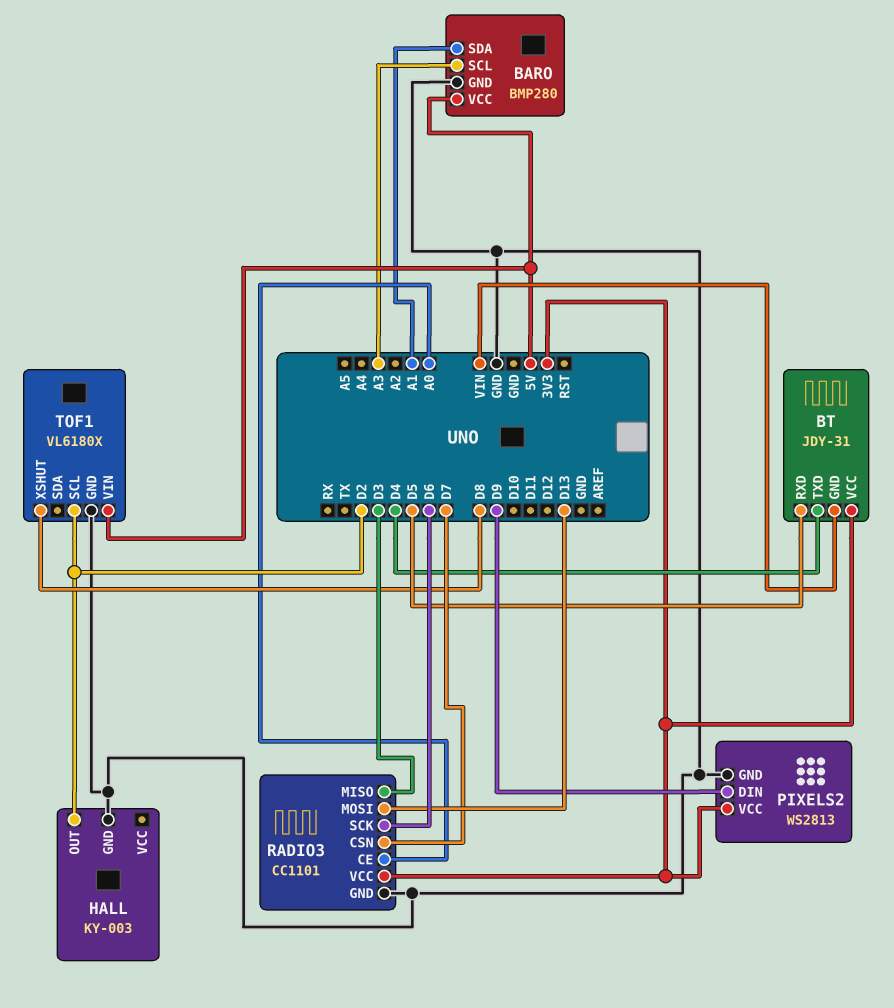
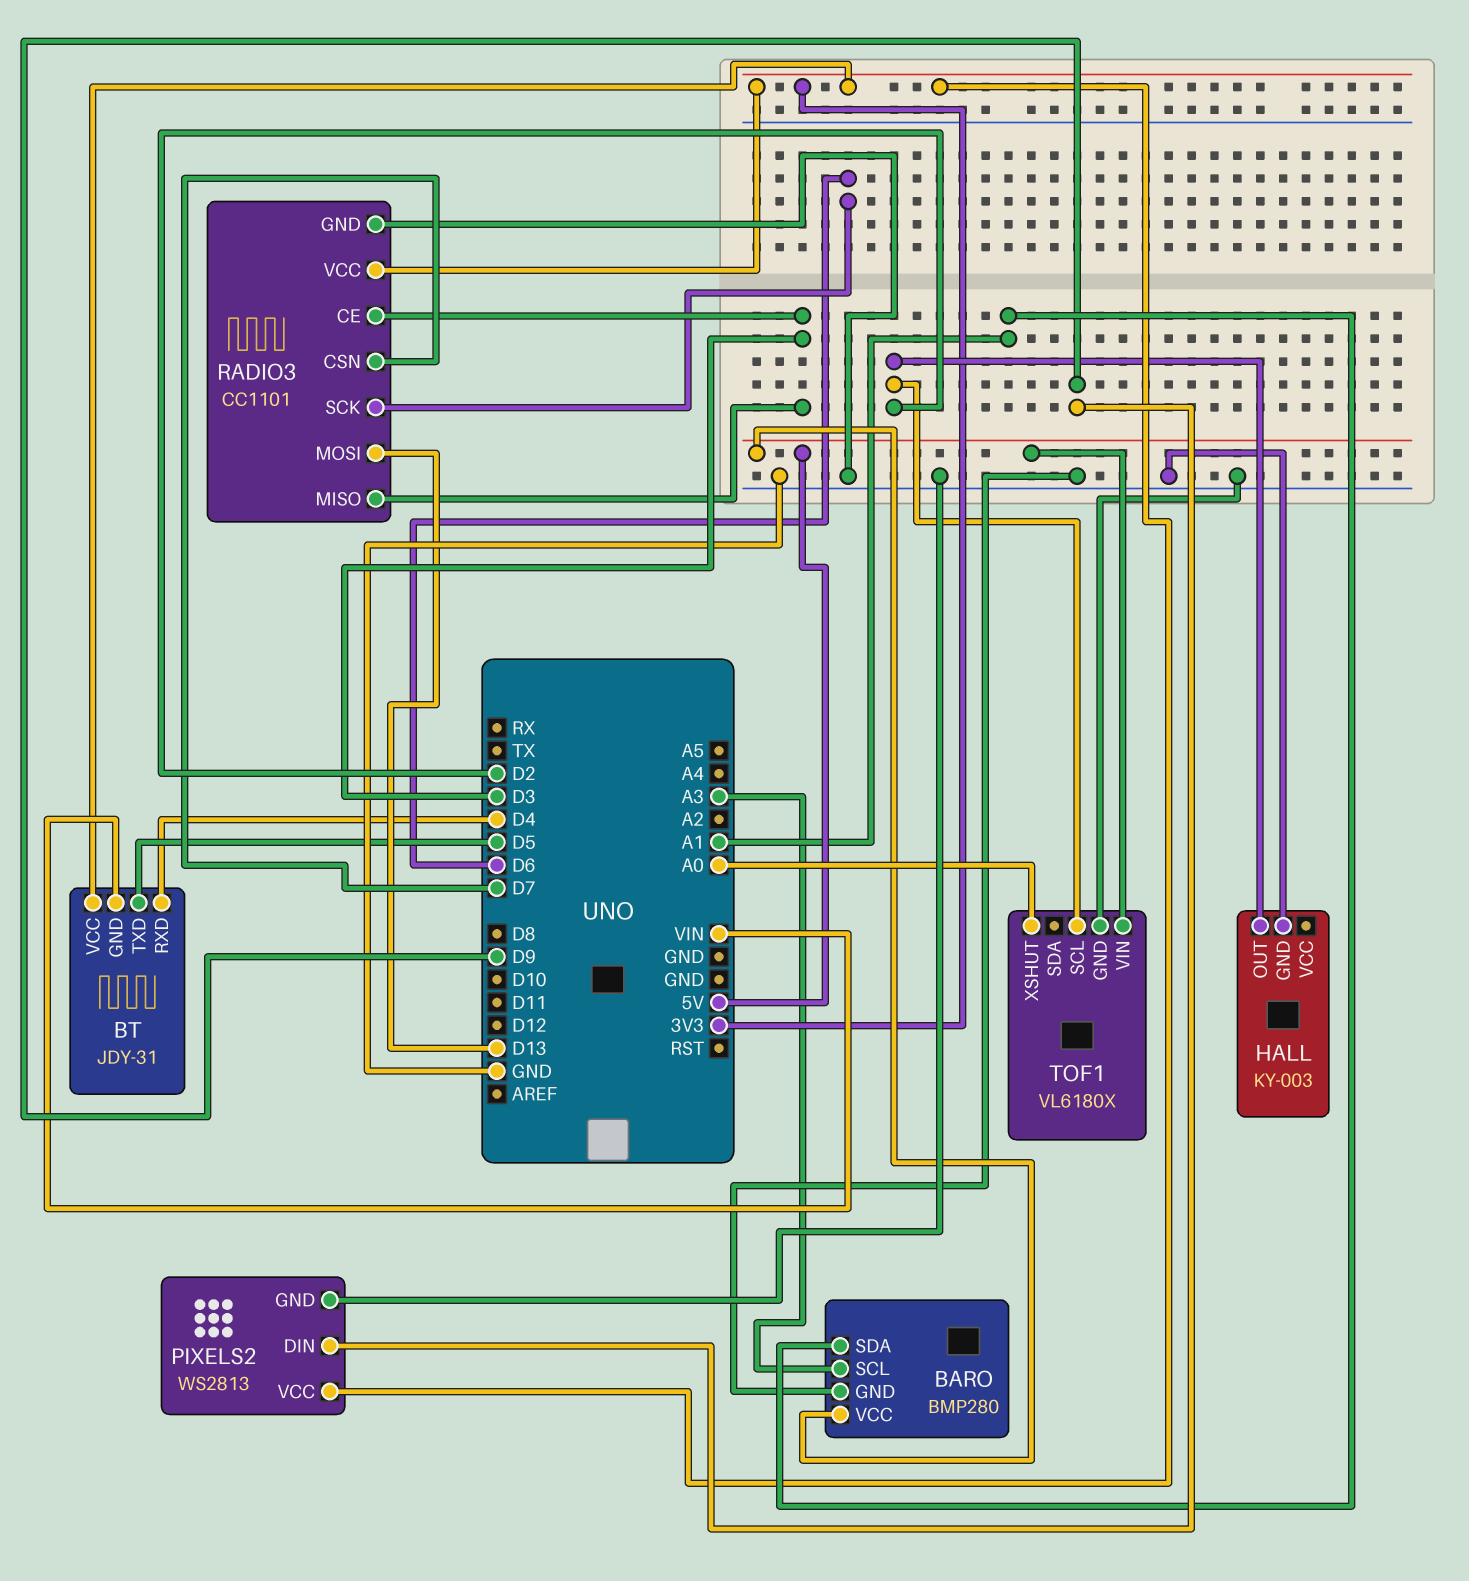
BT pin RXD: D5 -> D4
BT pin TXD: D4 -> D5
RADIO3 pin CE: A0 -> D3
TOF1 pin XSHUT: D8 -> A0

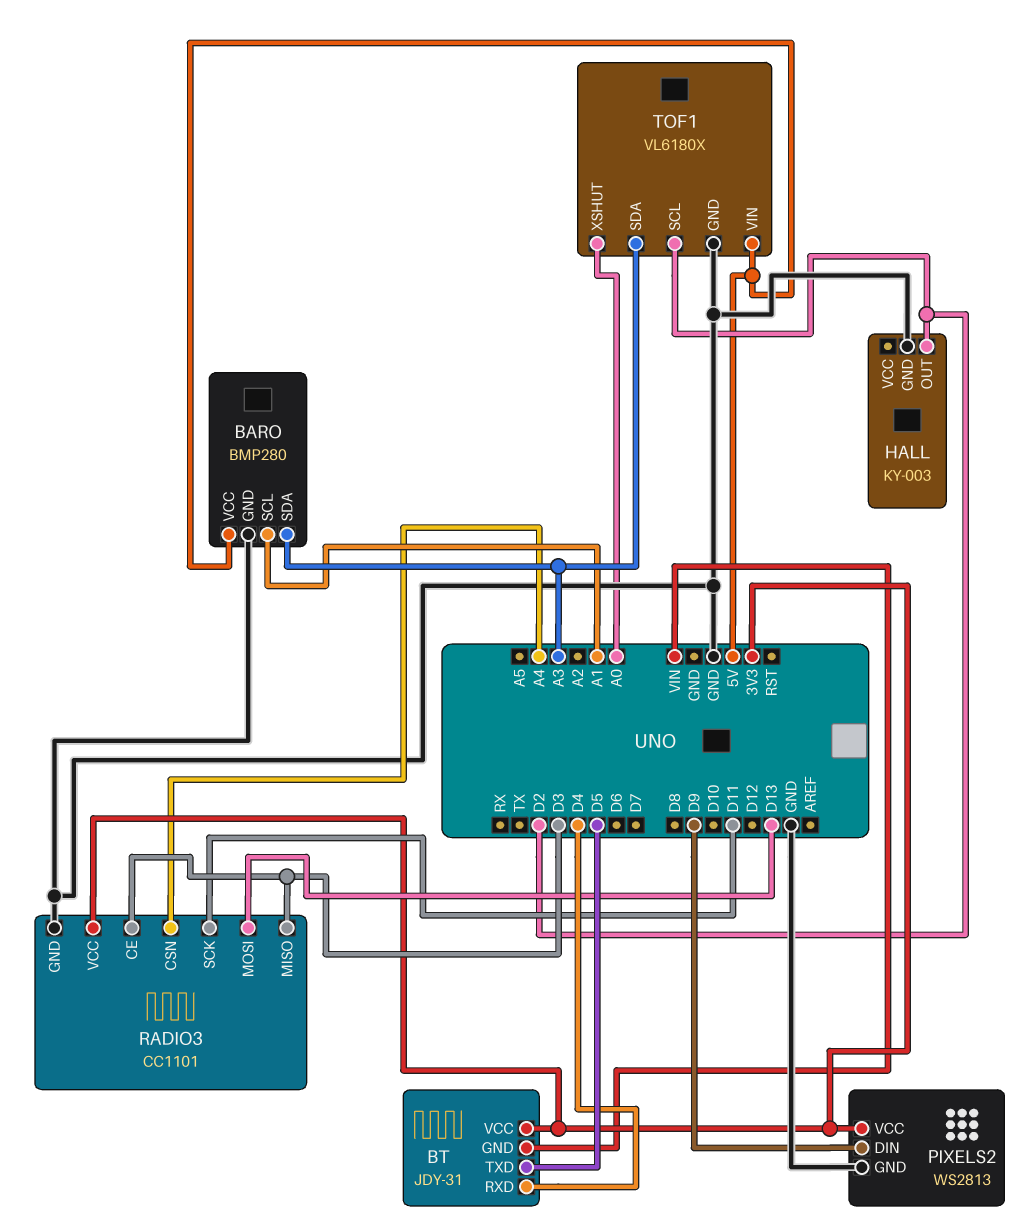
BARO pin SCL: A3 -> A1
BARO pin SDA: A1 -> A3
RADIO3 pin CSN: D7 -> A4
RADIO3 pin SCK: D6 -> D11
TOF1 pin SDA: none -> A3

